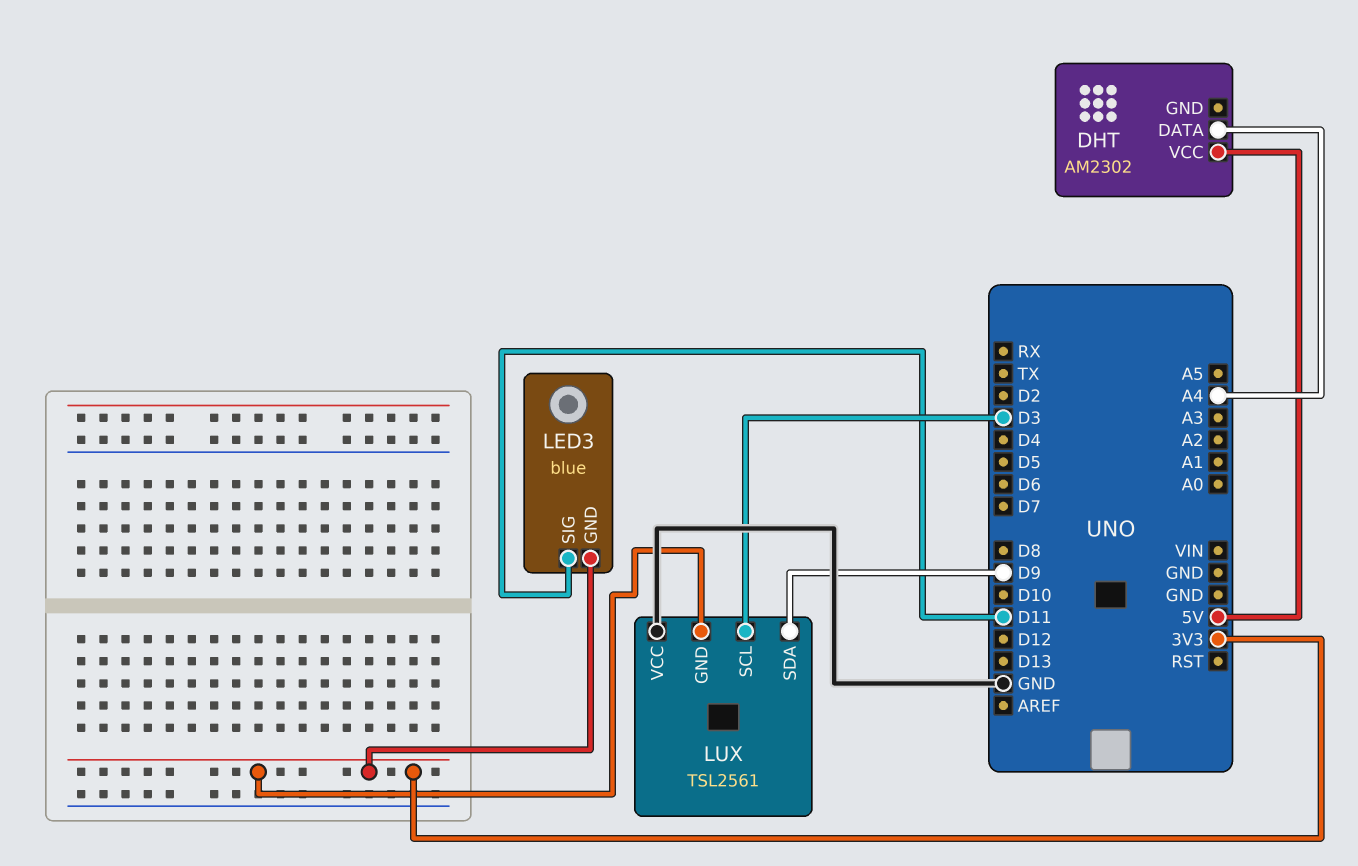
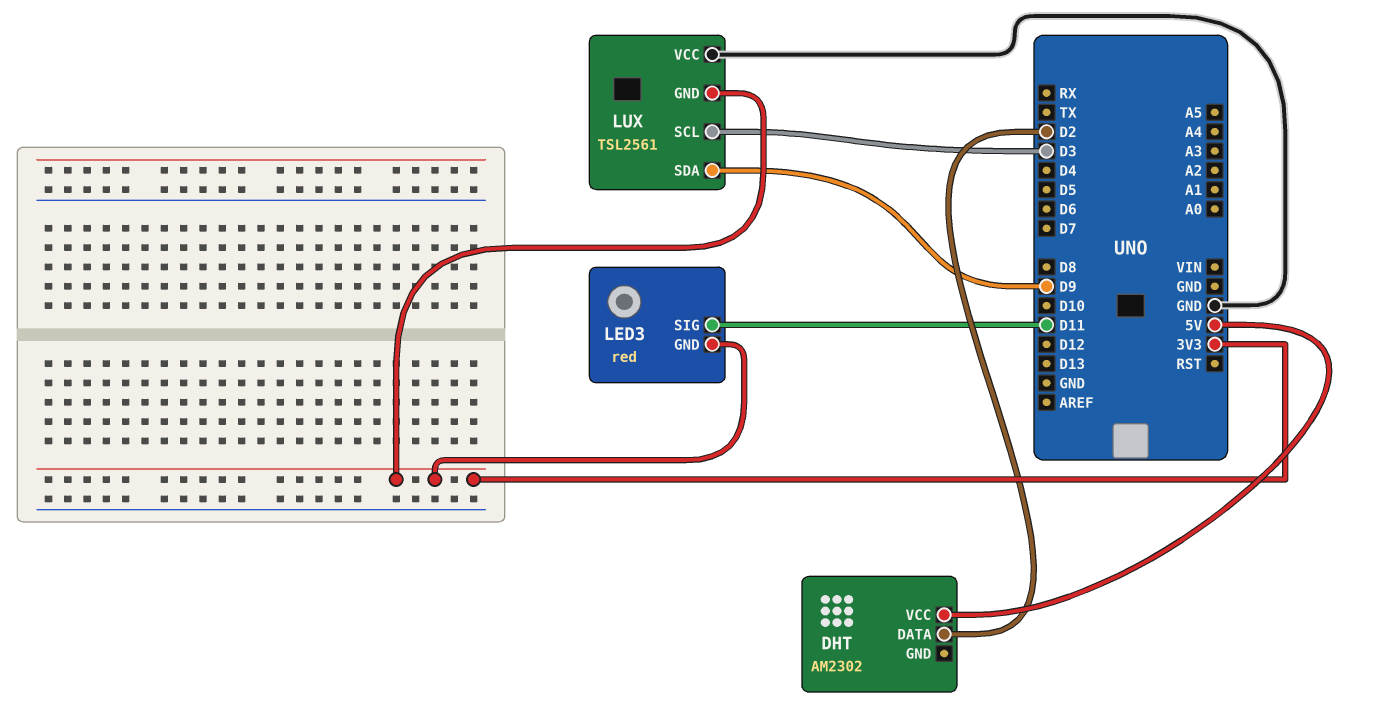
DHT pin DATA: A4 -> D2
LED3: blue -> red

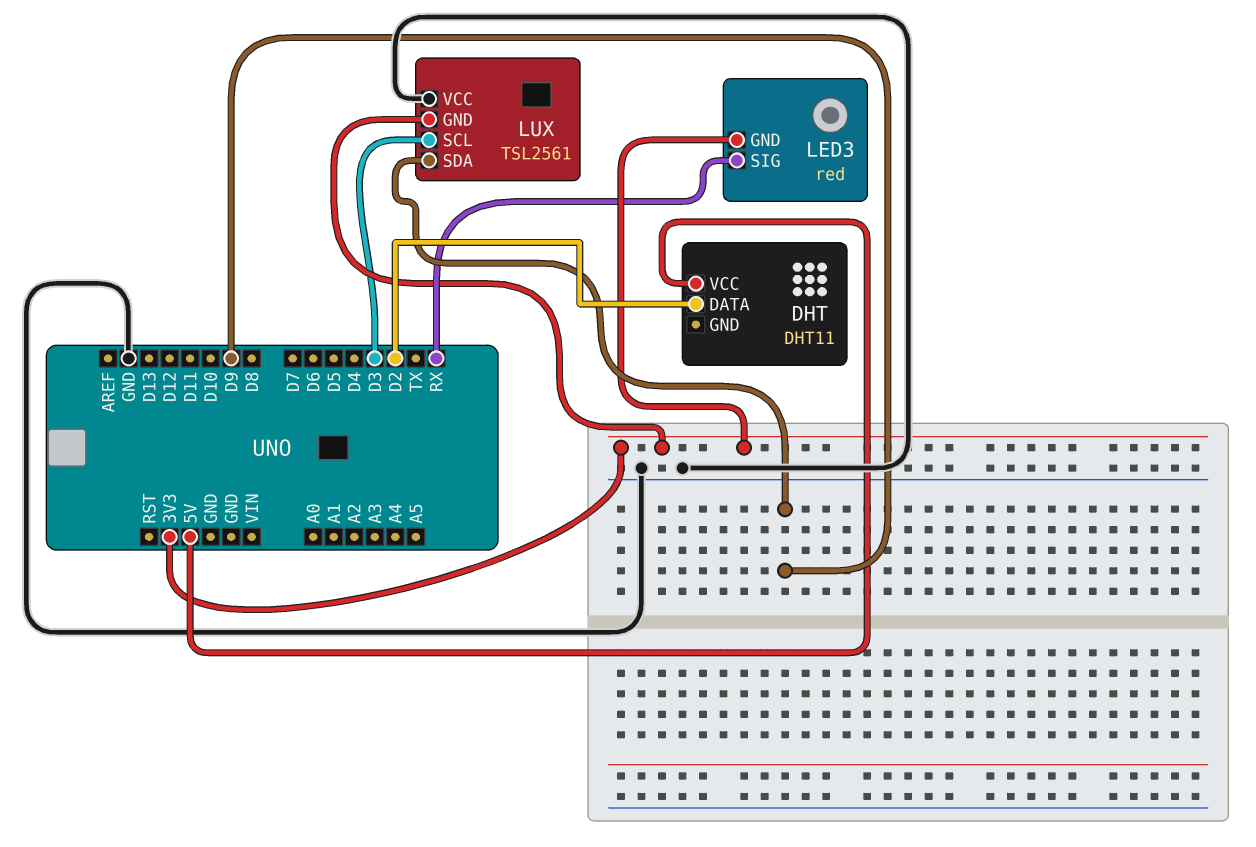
DHT: AM2302 -> DHT11
LED3 pin SIG: D11 -> RX

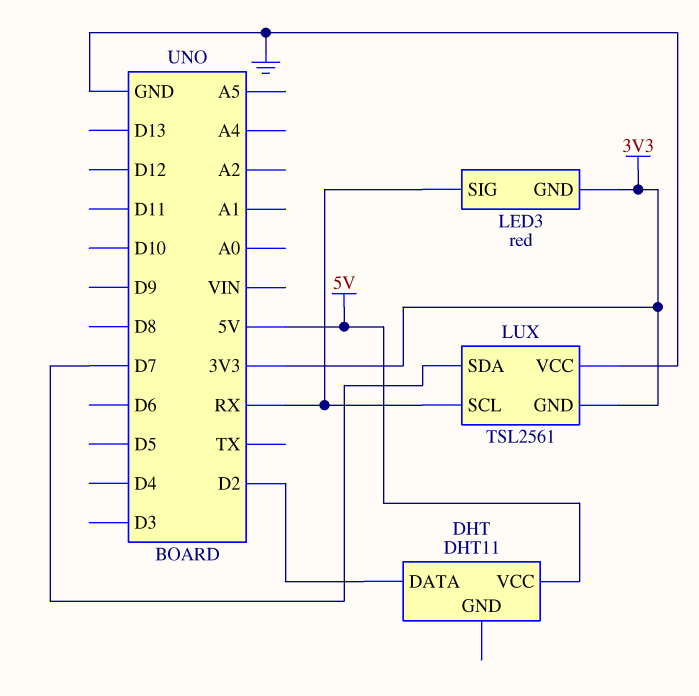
LUX pin SCL: D3 -> RX
LUX pin SDA: D9 -> D7

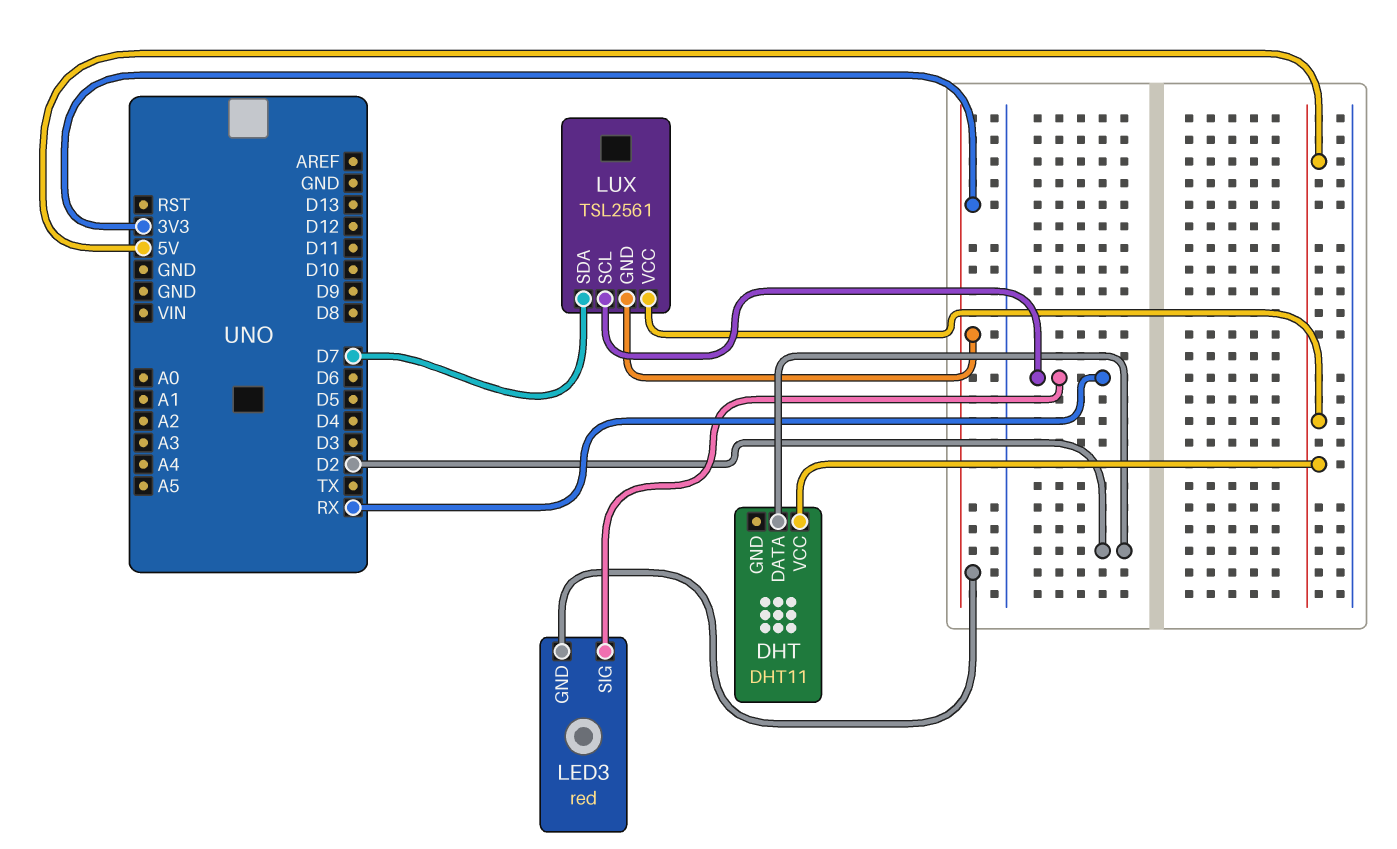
LUX pin VCC: GND -> 5V

